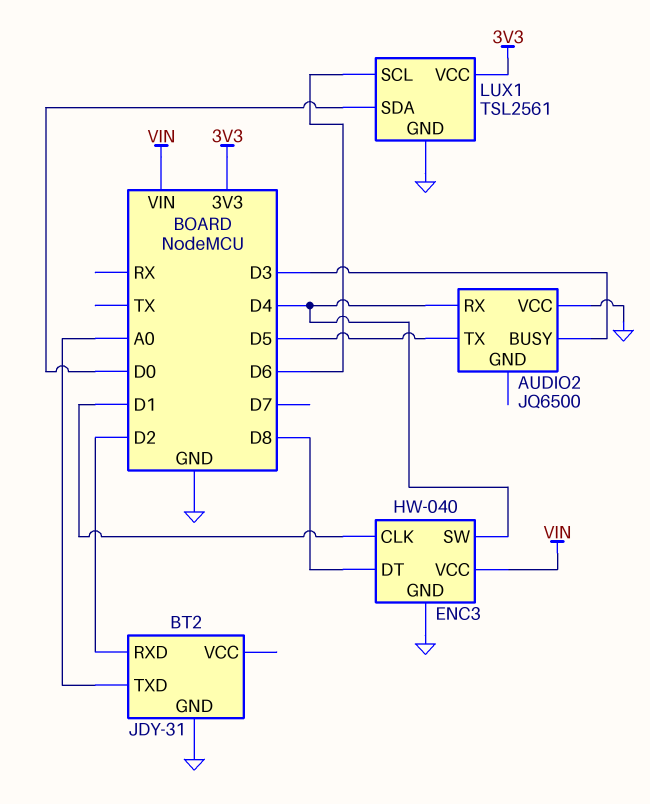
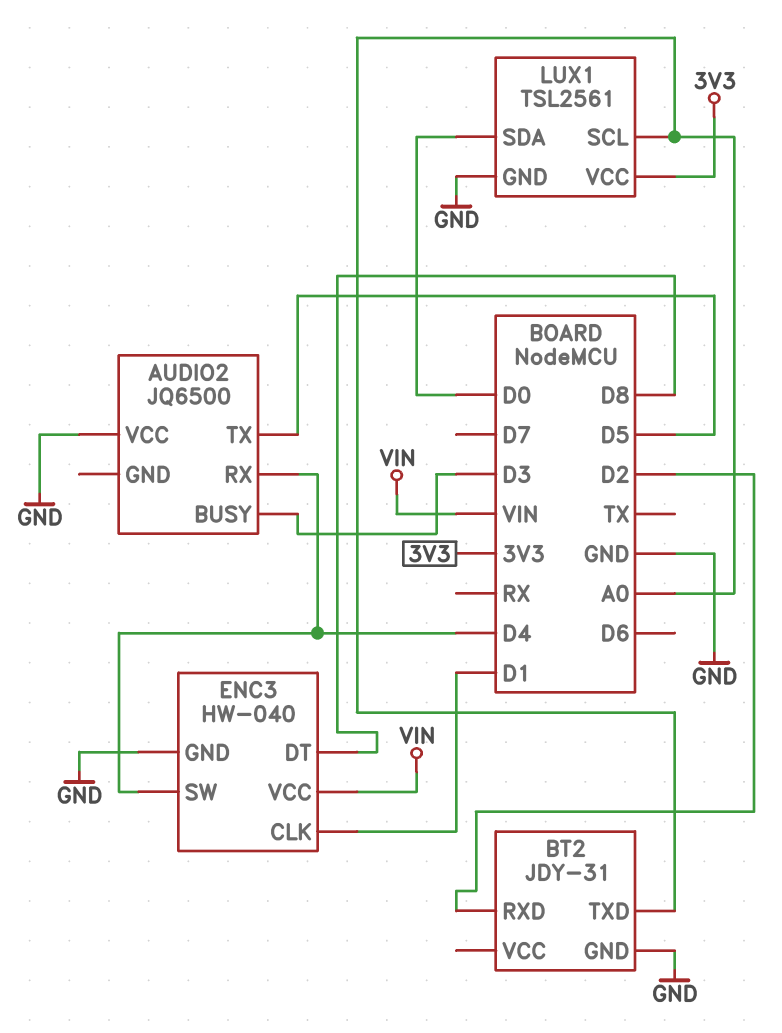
LUX1 pin SCL: D6 -> A0

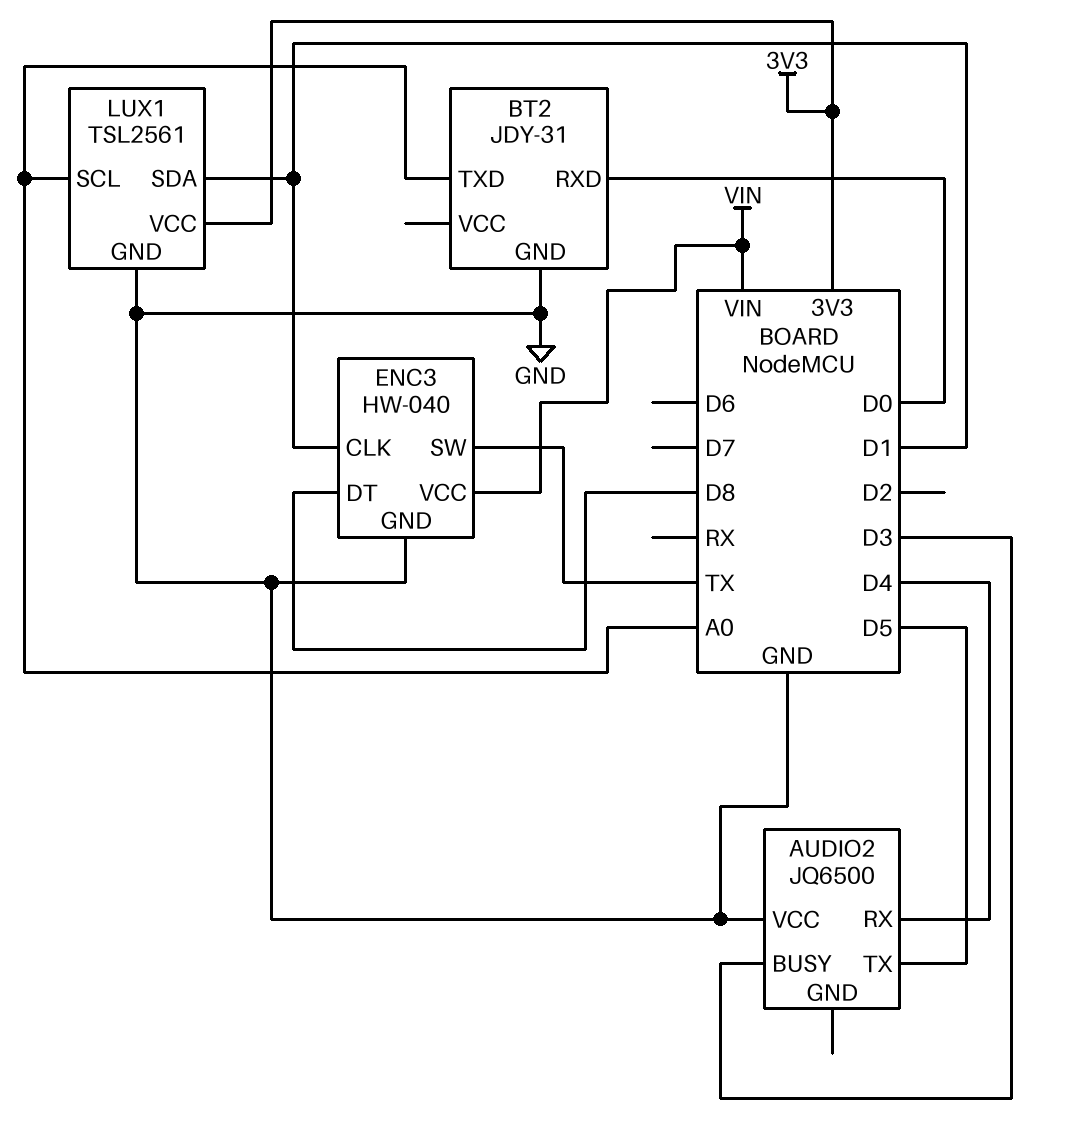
BT2 pin RXD: D2 -> D0
ENC3 pin SW: D4 -> TX
LUX1 pin SDA: D0 -> D1

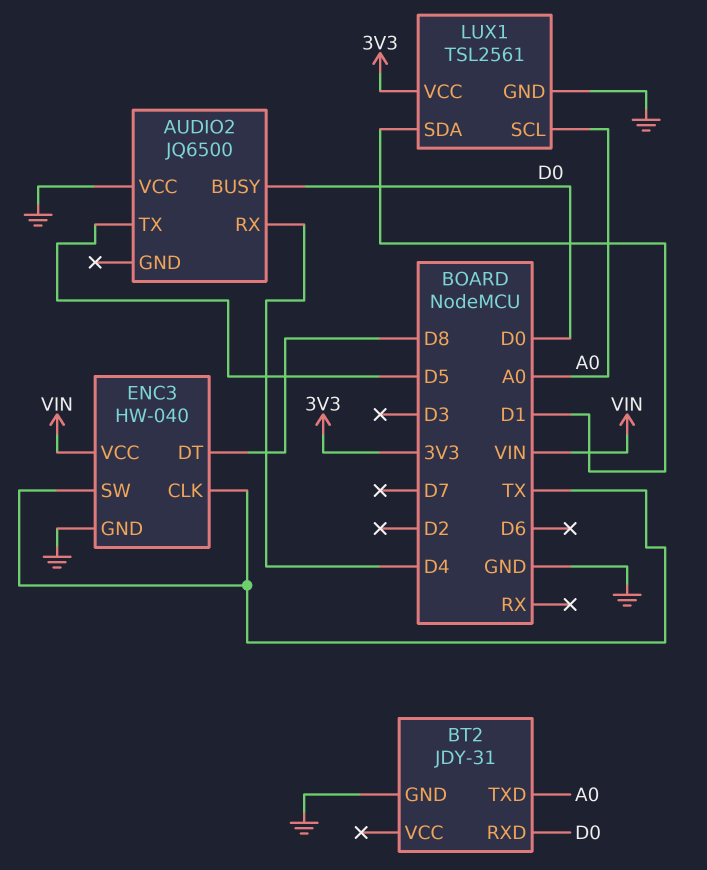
AUDIO2 pin BUSY: D3 -> D0
ENC3 pin CLK: D1 -> TX

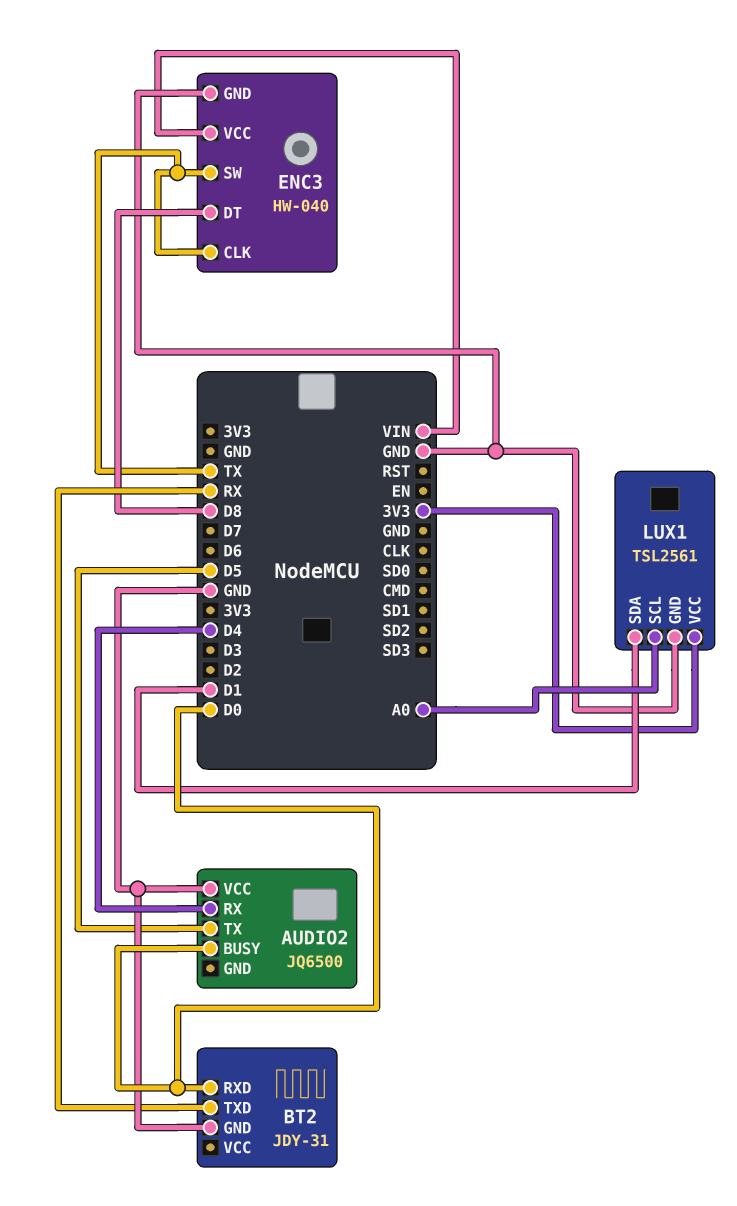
BT2 pin TXD: A0 -> RX

